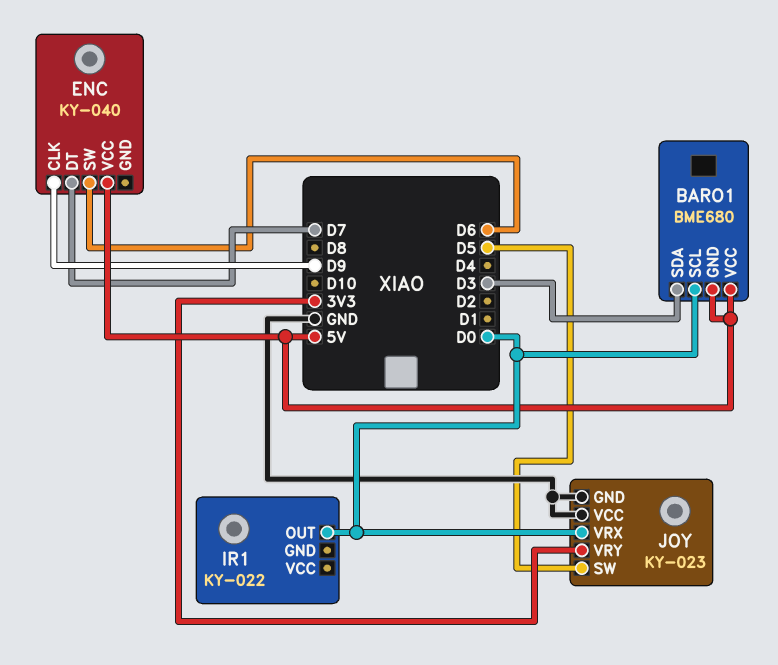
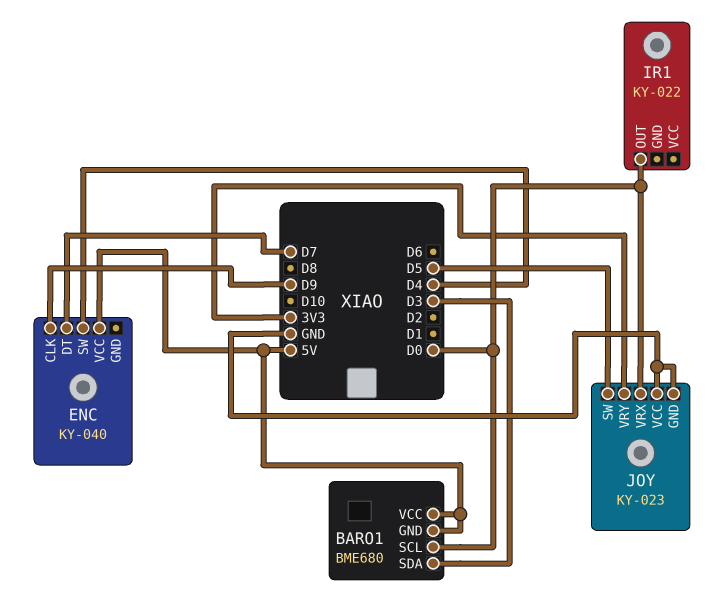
ENC pin SW: D6 -> D4

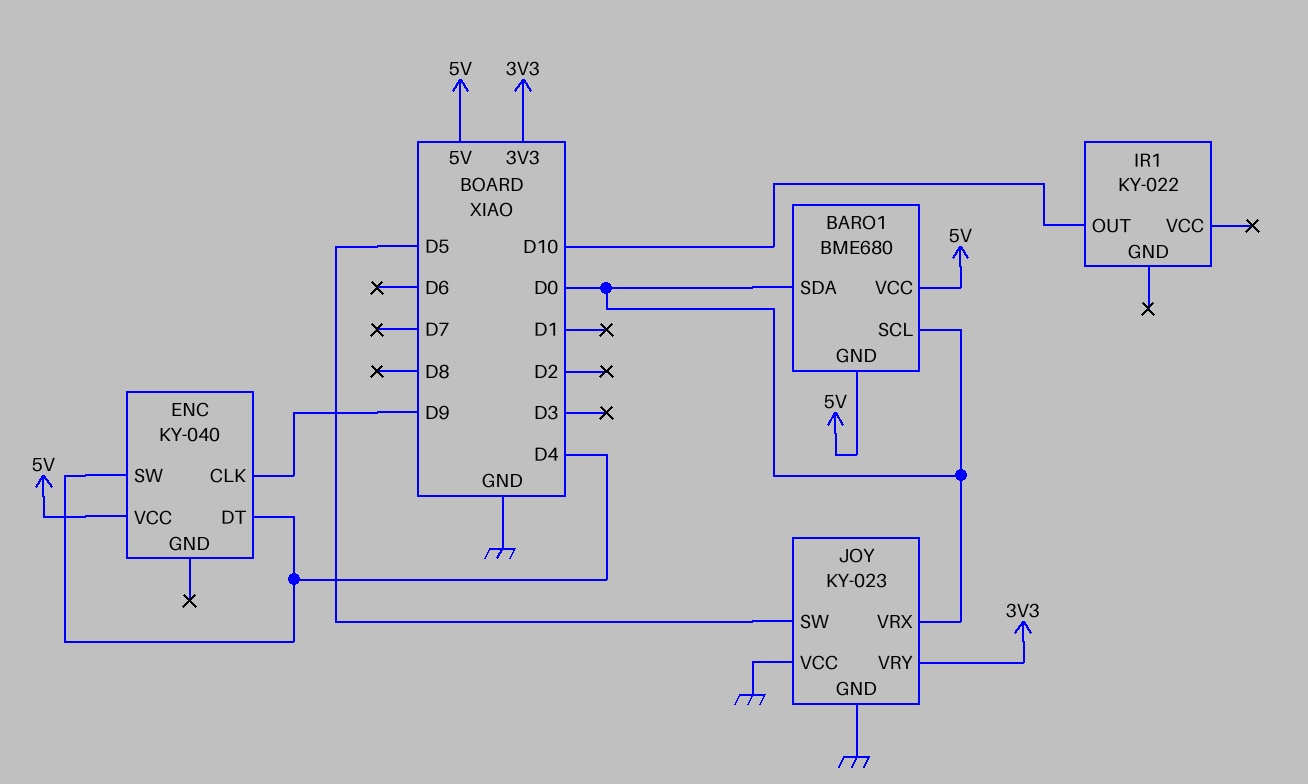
BARO1 pin SDA: D3 -> D0
ENC pin DT: D7 -> D4
IR1 pin OUT: D0 -> D10

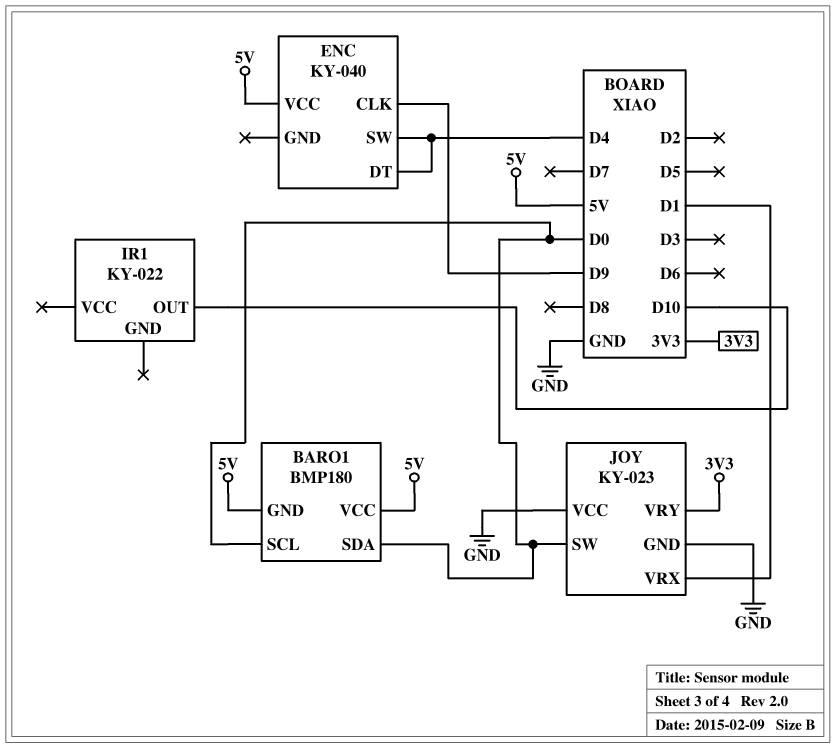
BARO1: BME680 -> BMP180
JOY pin SW: D5 -> D0
JOY pin VRX: D0 -> D1

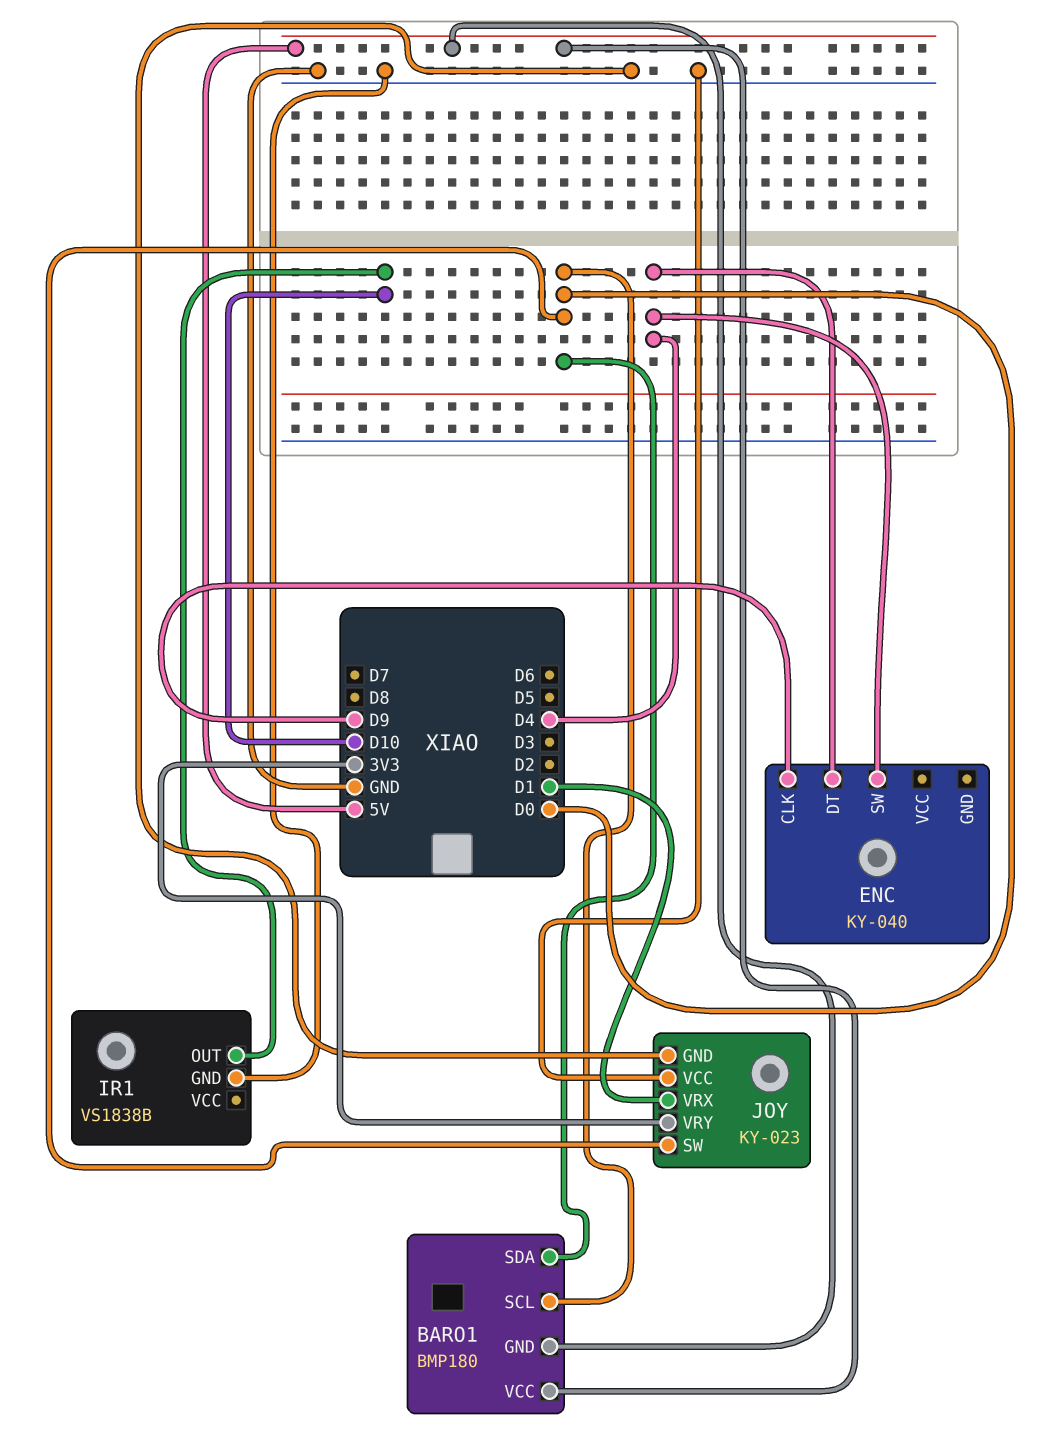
ENC pin VCC: 5V -> none
IR1: KY-022 -> VS1838B
IR1 pin GND: none -> GND

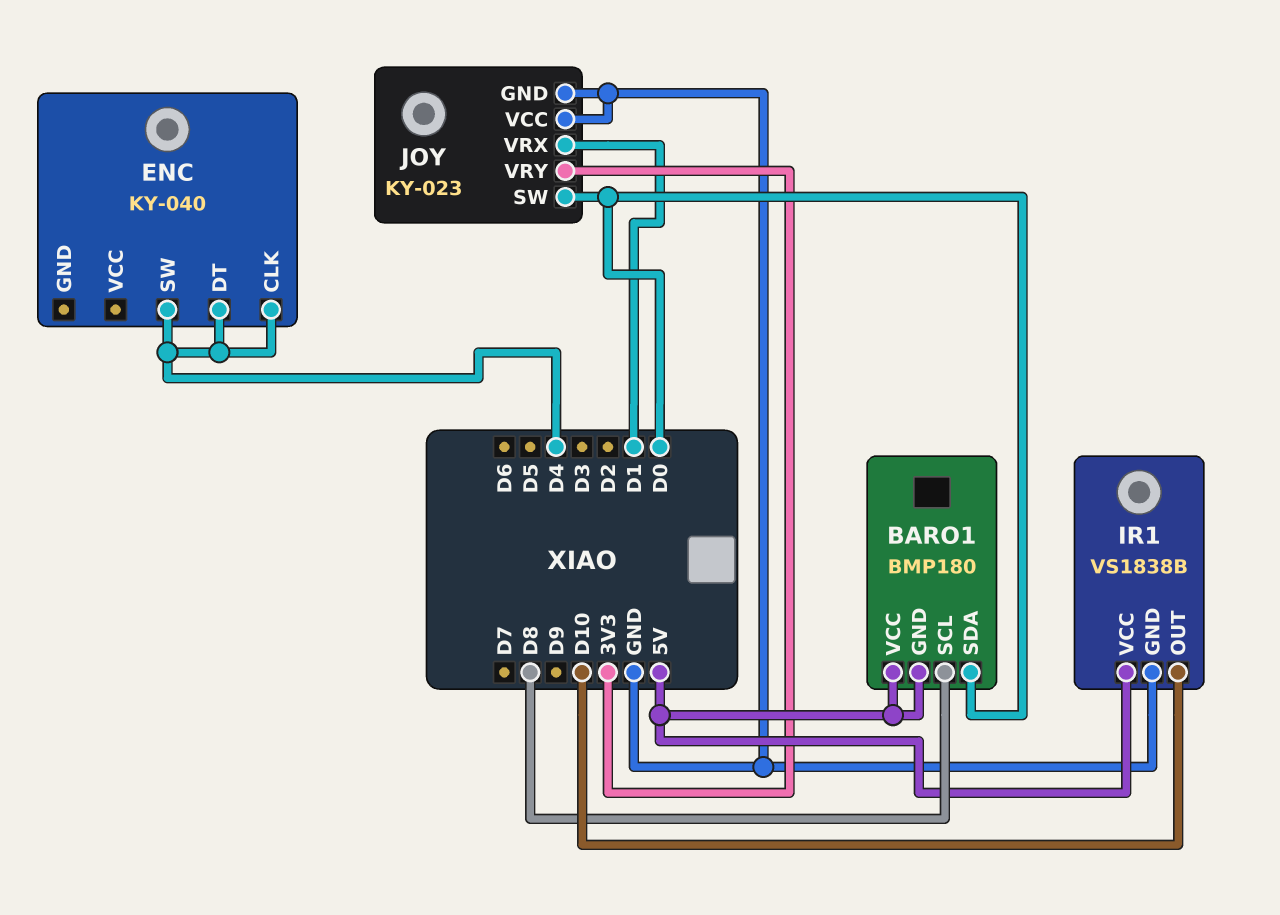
BARO1 pin SCL: D0 -> D8
ENC pin CLK: D9 -> D4
IR1 pin VCC: none -> 5V

